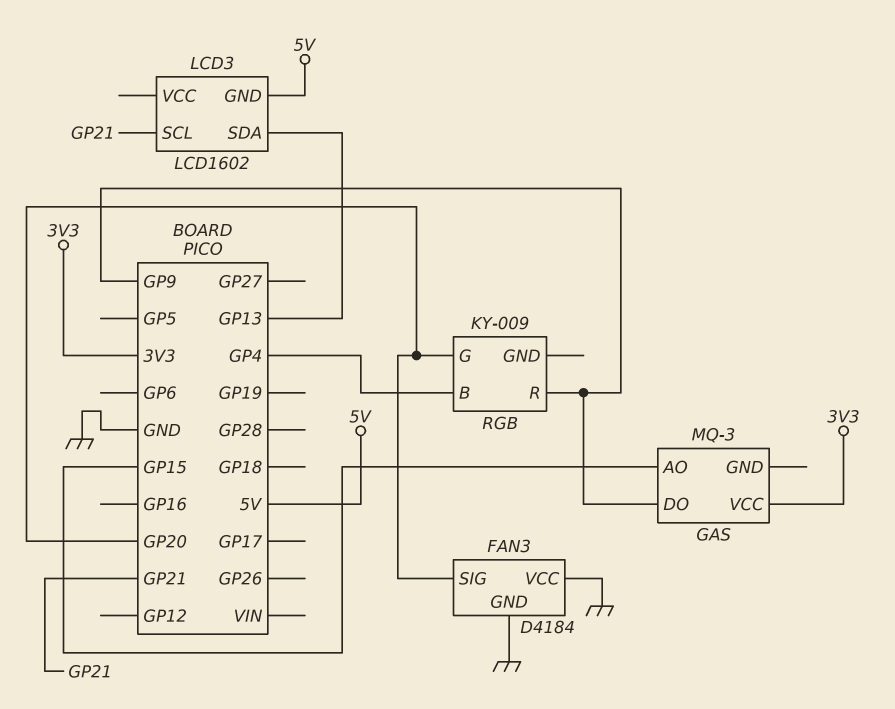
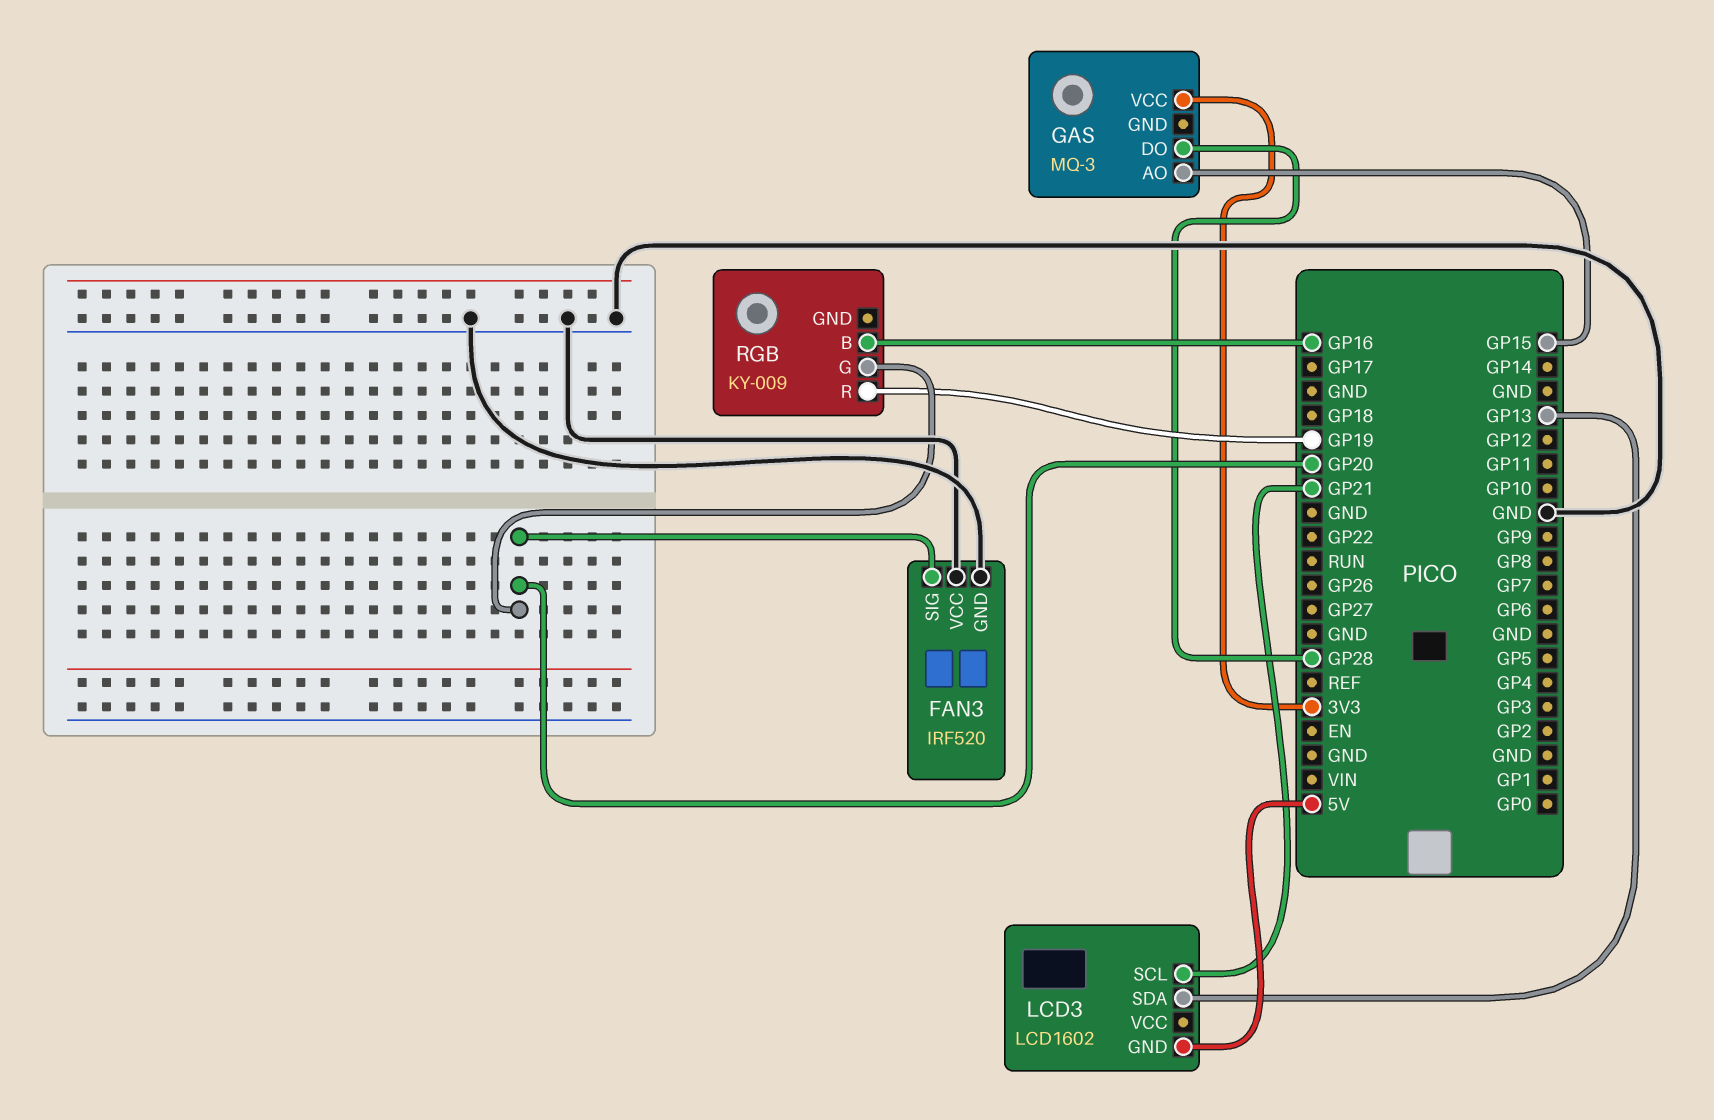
FAN3: D4184 -> IRF520
GAS pin DO: GP9 -> GP28
RGB pin B: GP4 -> GP16
RGB pin R: GP9 -> GP19

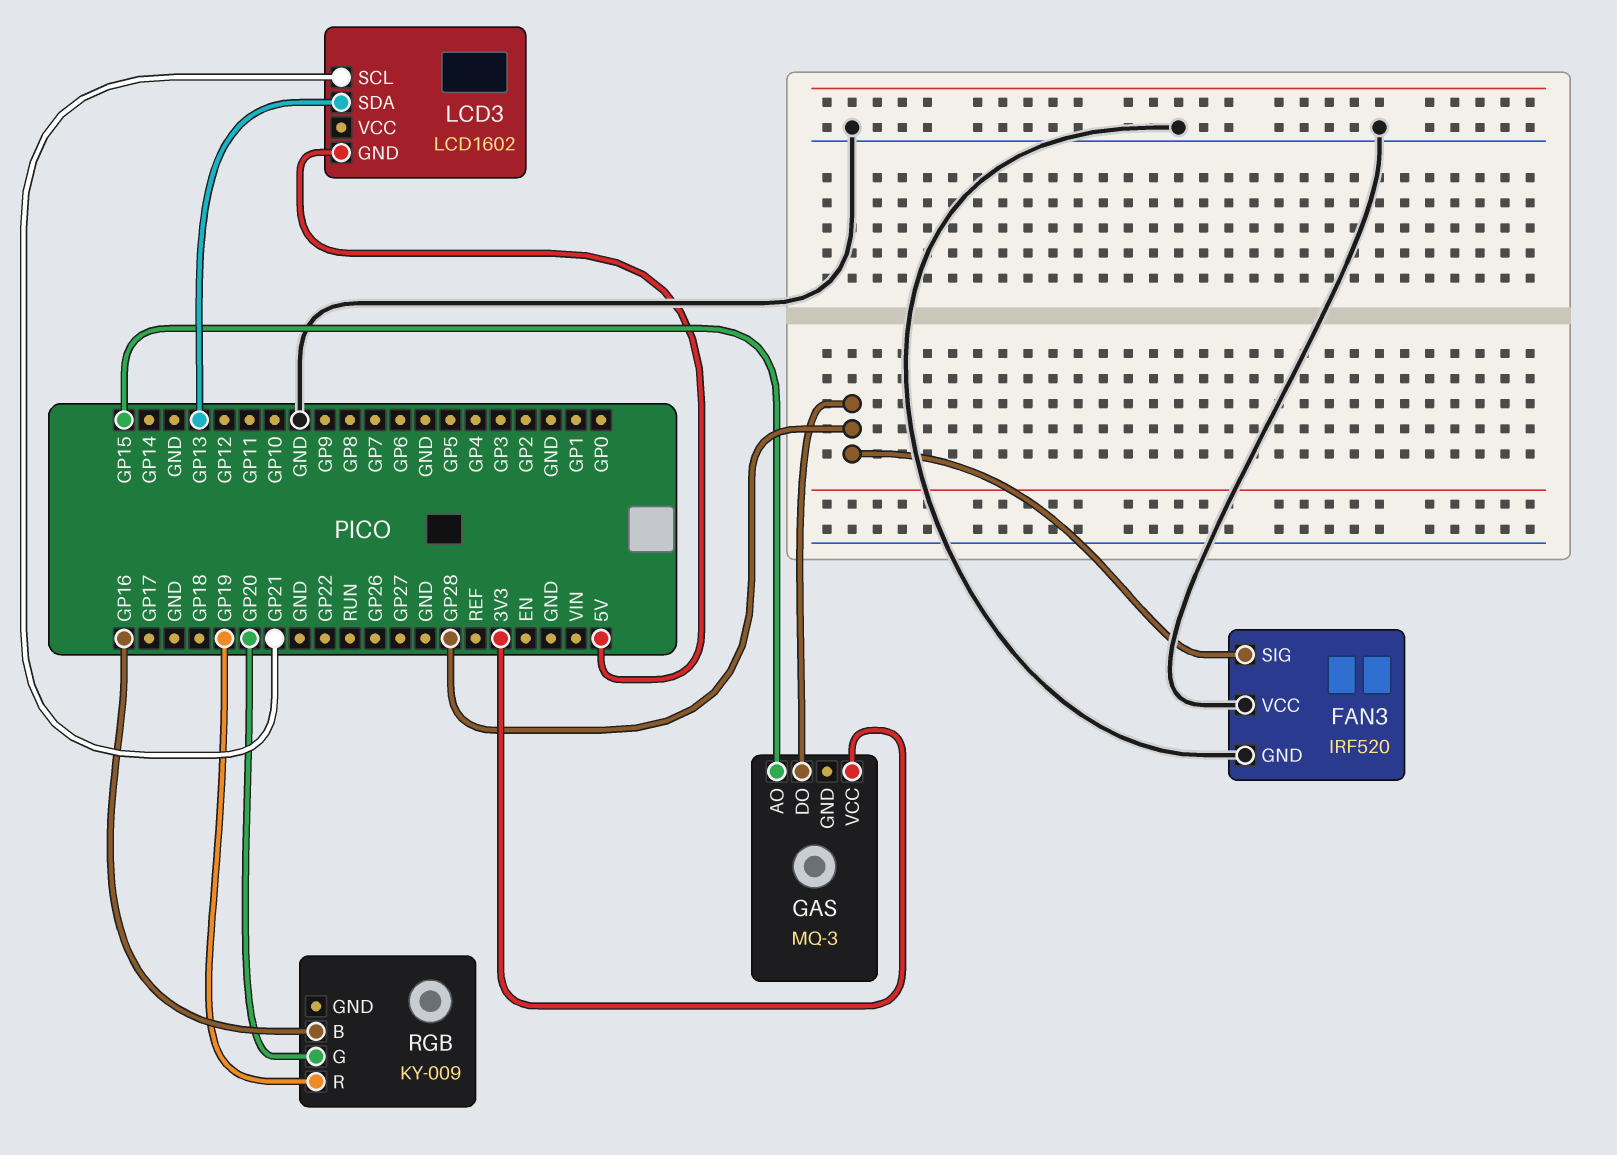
FAN3 pin SIG: GP20 -> GP28

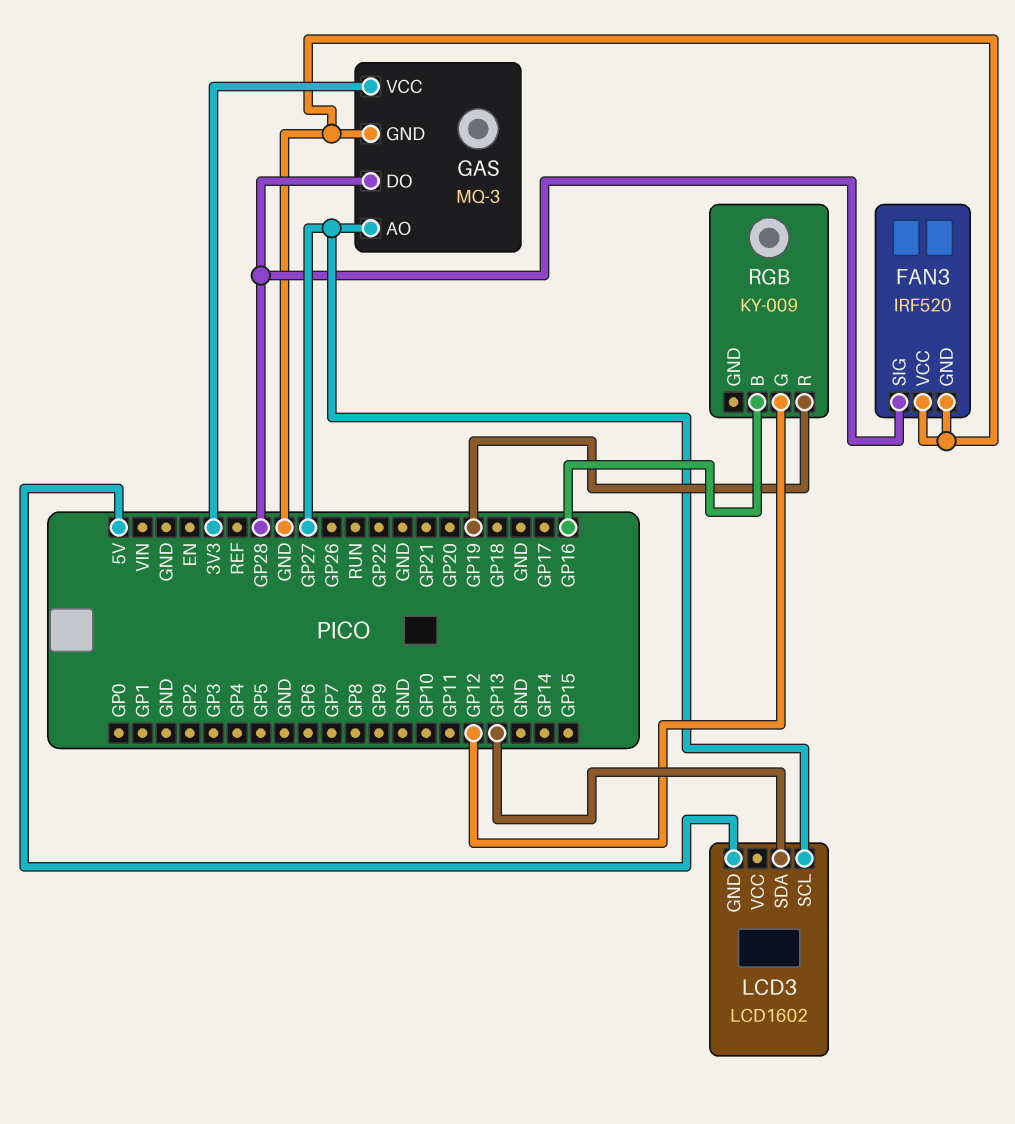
GAS pin AO: GP15 -> GP27
GAS pin GND: none -> GND
LCD3 pin SCL: GP21 -> GP27
RGB pin G: GP20 -> GP12

